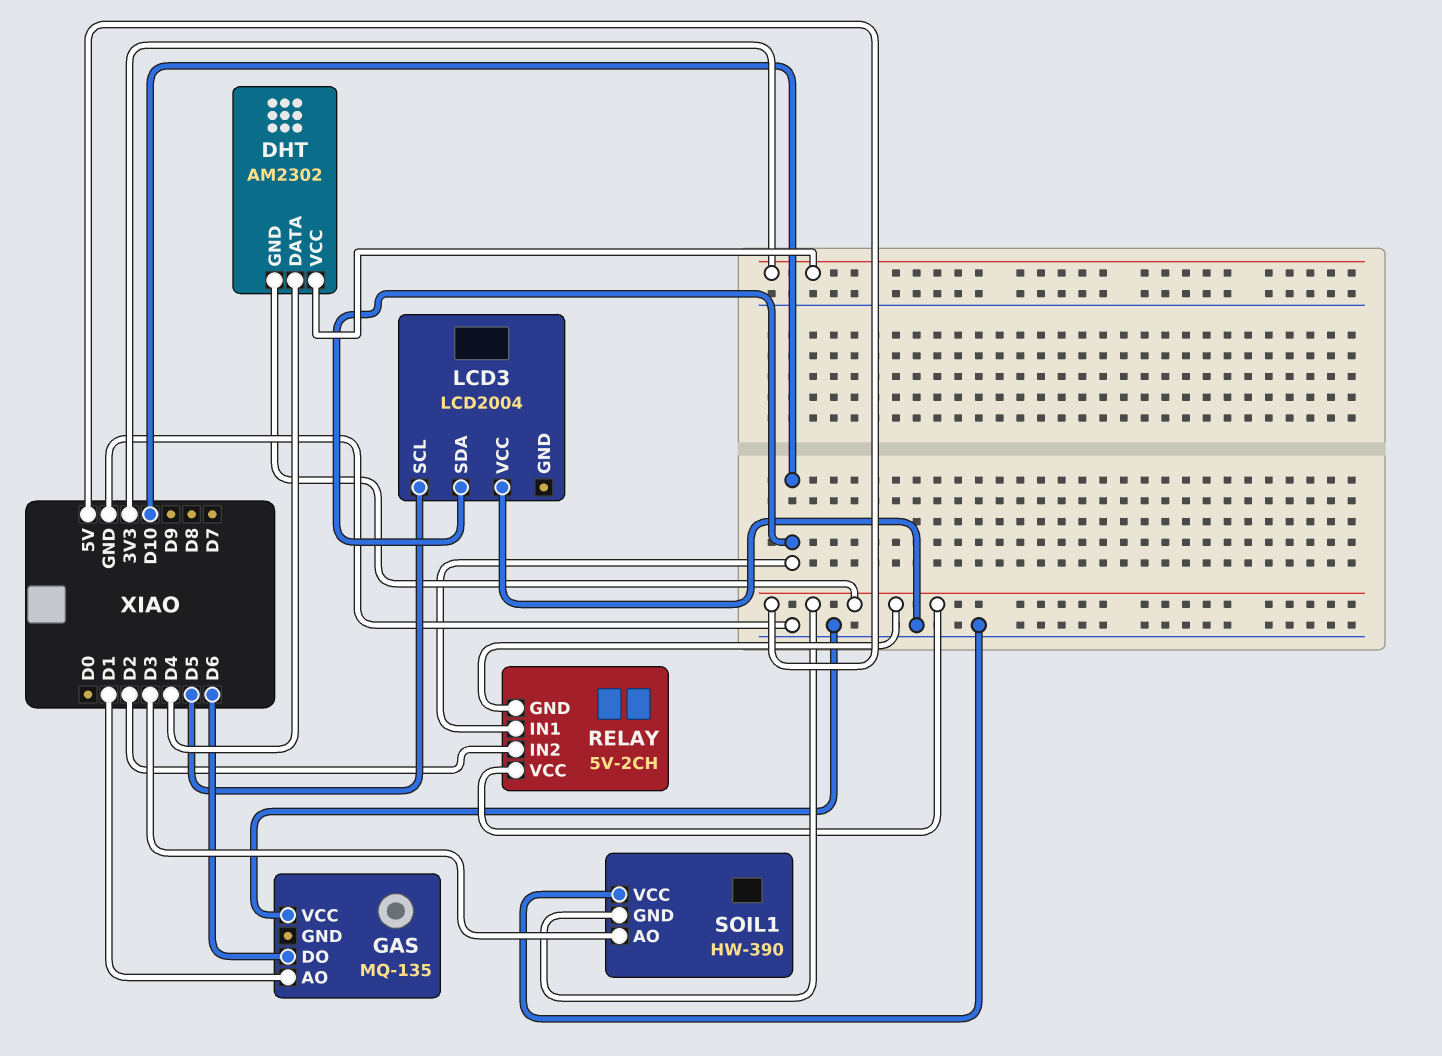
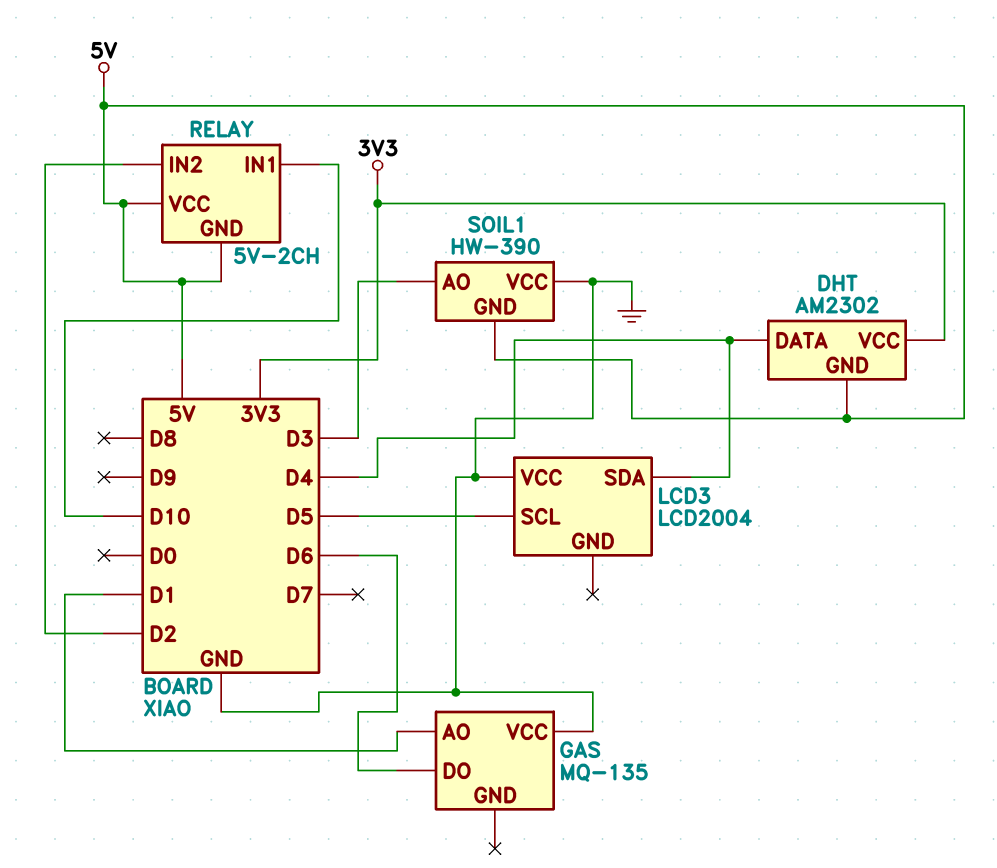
LCD3 pin SDA: D10 -> D4

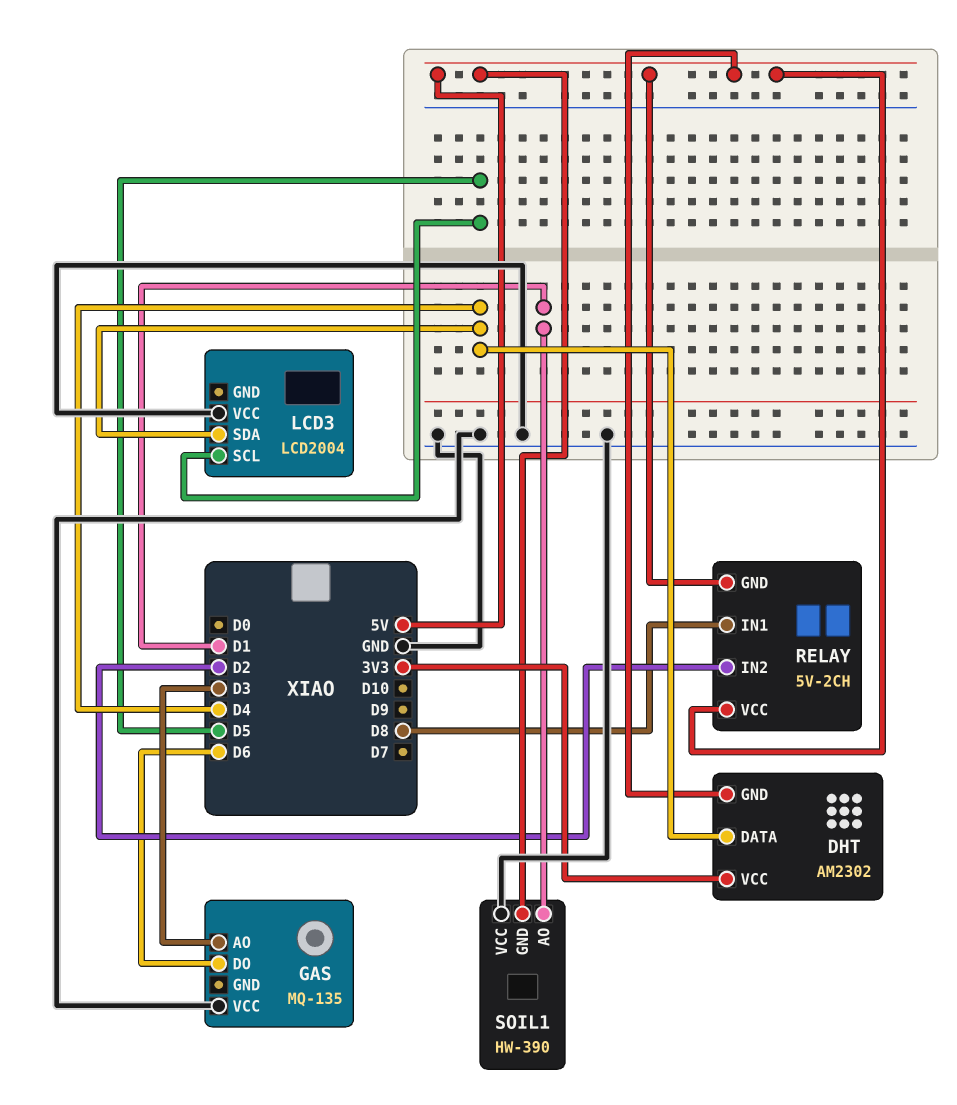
GAS pin AO: D1 -> D3
RELAY pin IN1: D10 -> D8
SOIL1 pin AO: D3 -> D1

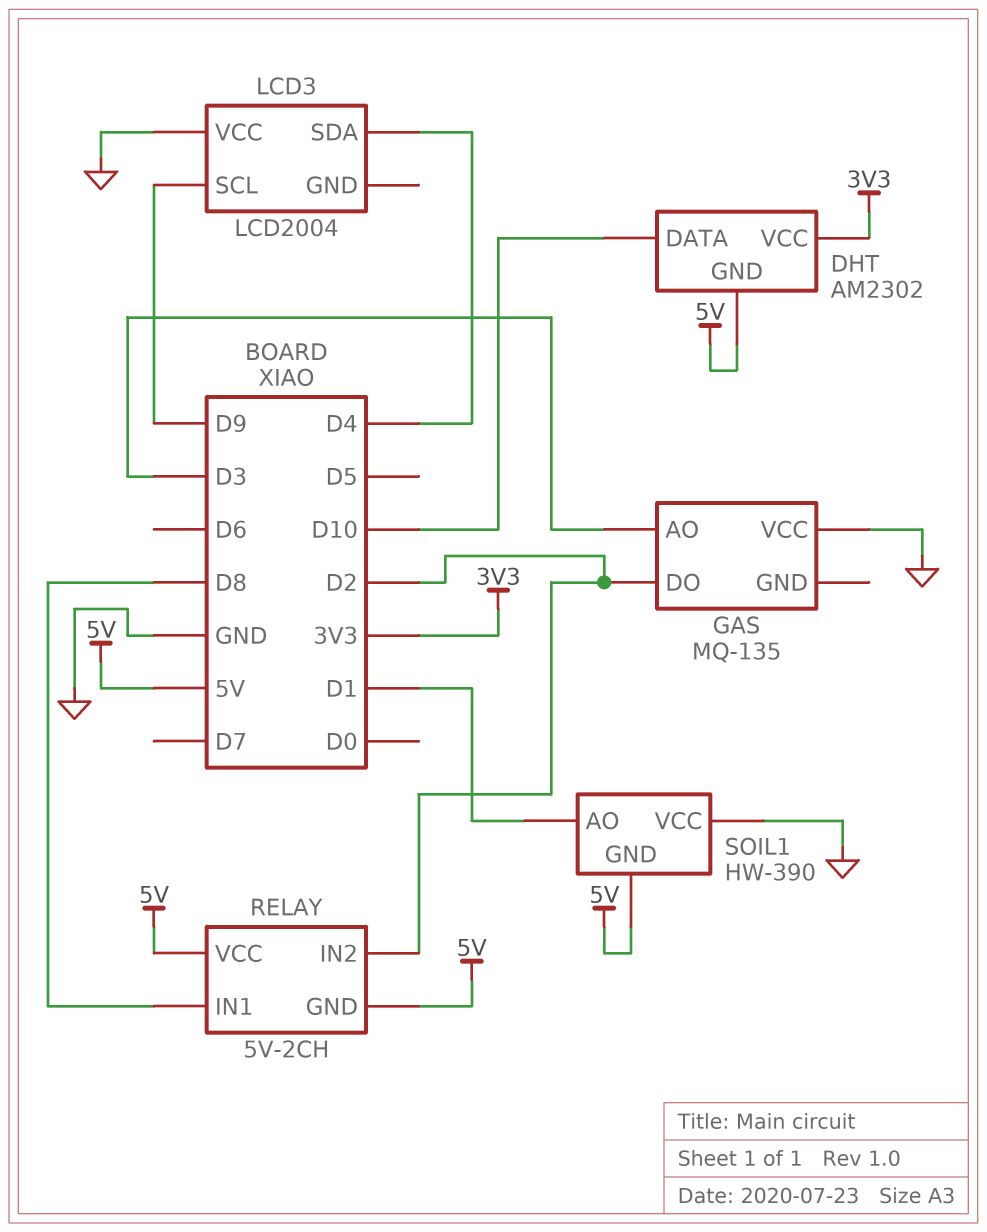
DHT pin DATA: D4 -> D10
GAS pin DO: D6 -> D2
LCD3 pin SCL: D5 -> D9

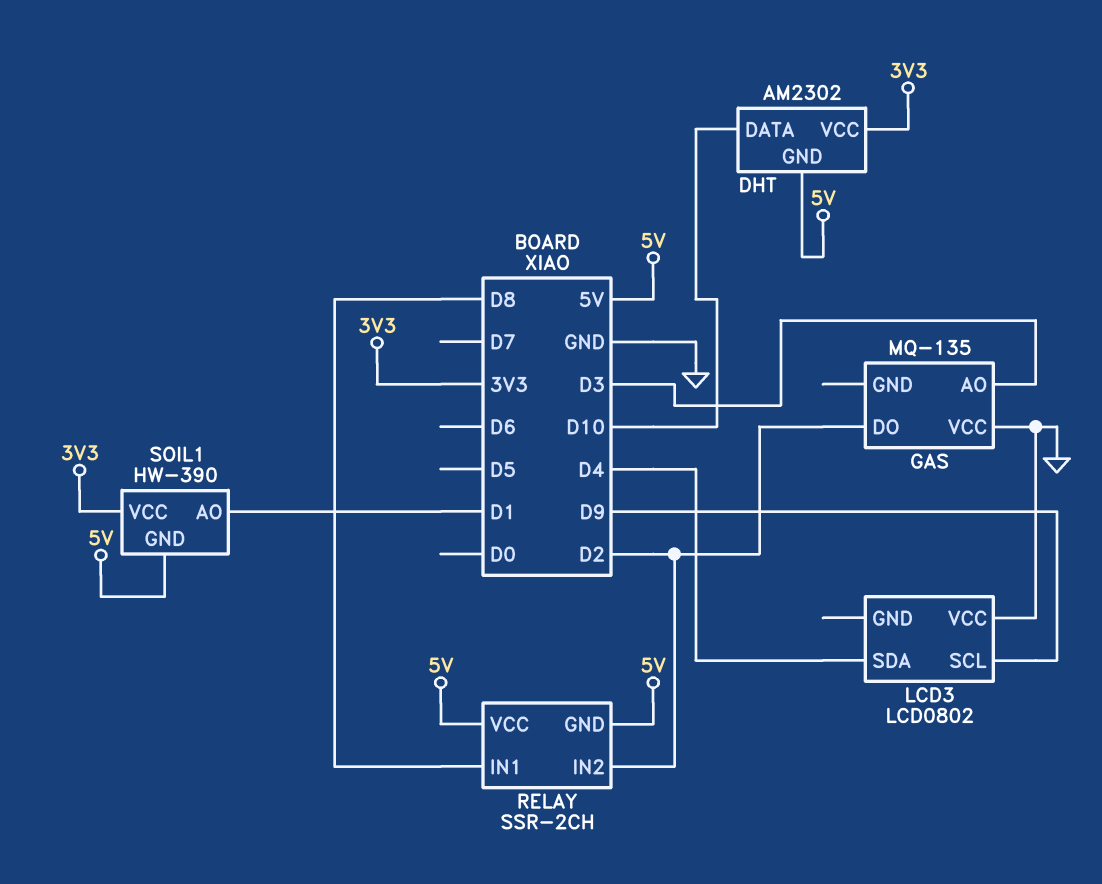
LCD3: LCD2004 -> LCD0802
RELAY: 5V-2CH -> SSR-2CH
SOIL1 pin VCC: GND -> 3V3

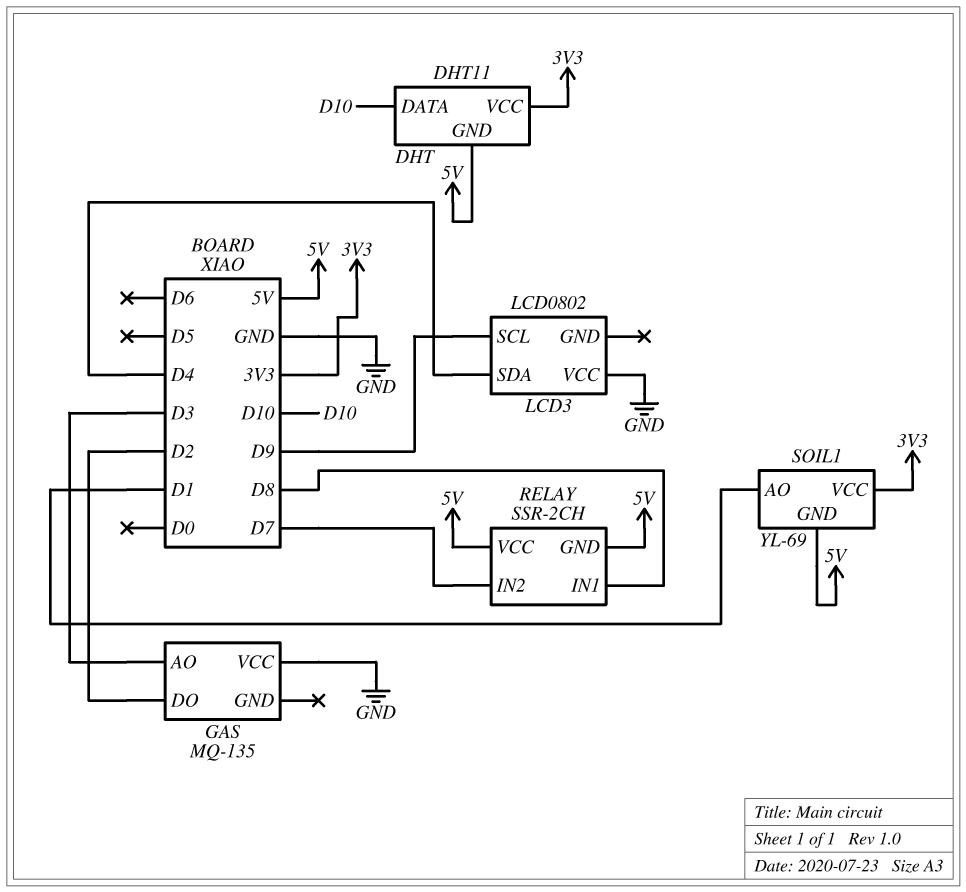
DHT: AM2302 -> DHT11
RELAY pin IN2: D2 -> D7
SOIL1: HW-390 -> YL-69

